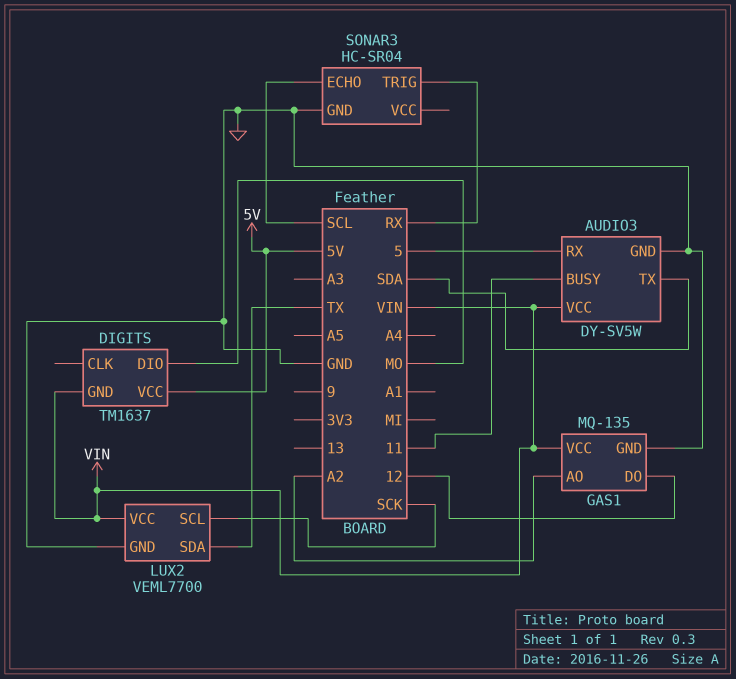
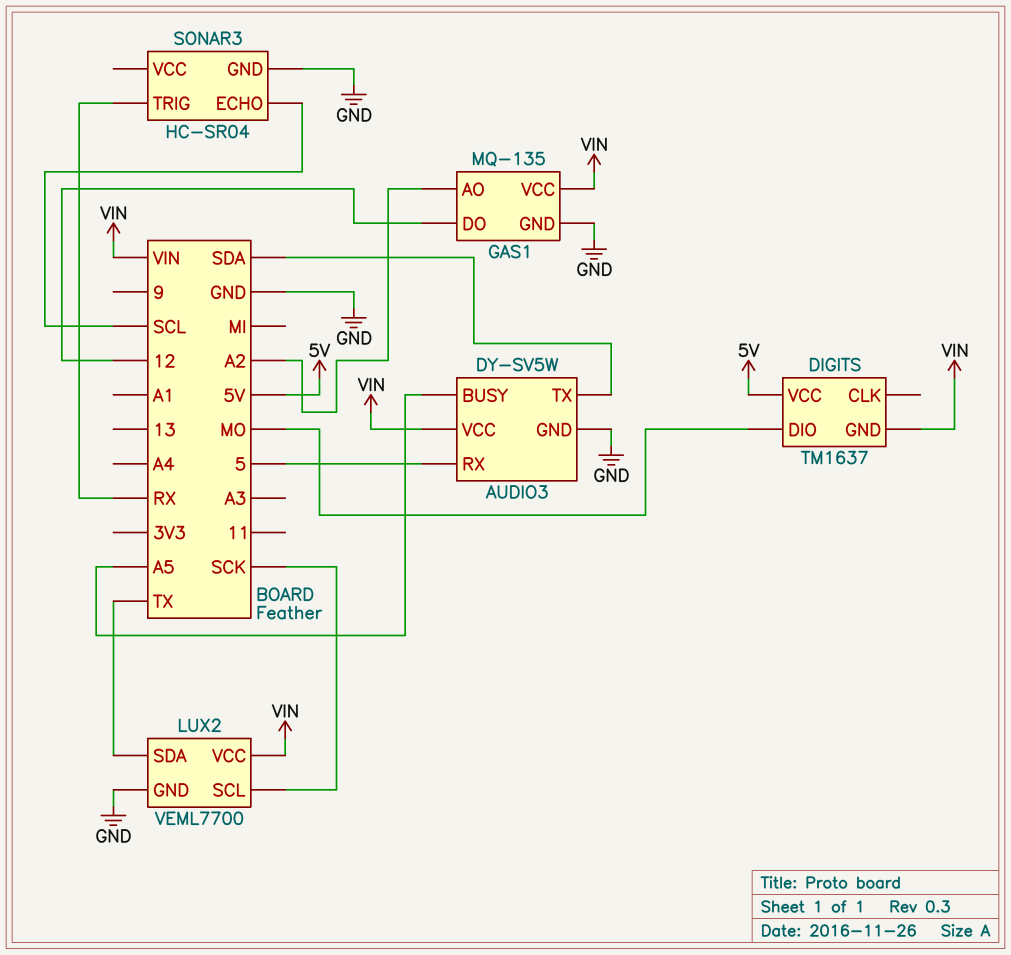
AUDIO3 pin BUSY: 11 -> A5

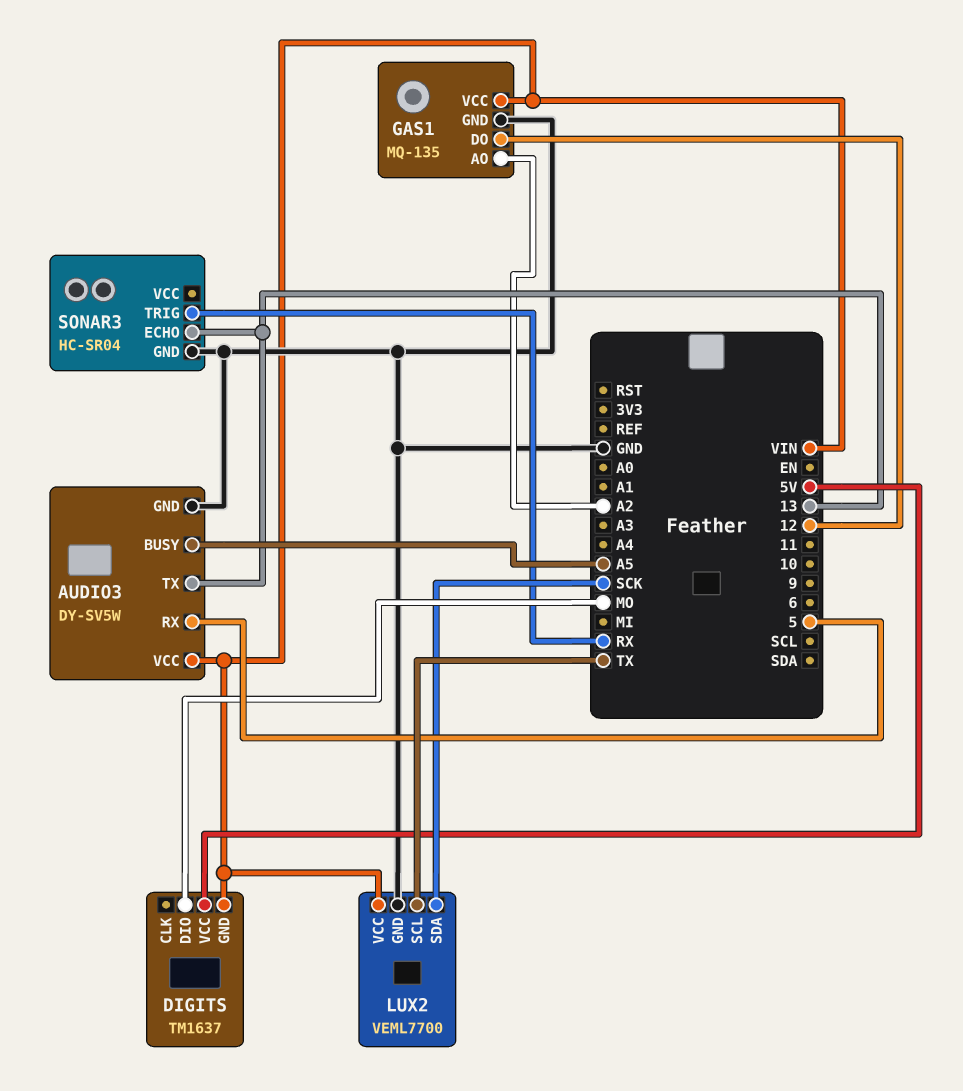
AUDIO3 pin TX: SDA -> 13
LUX2 pin SCL: SCK -> TX
LUX2 pin SDA: TX -> SCK
SONAR3 pin ECHO: SCL -> 13

